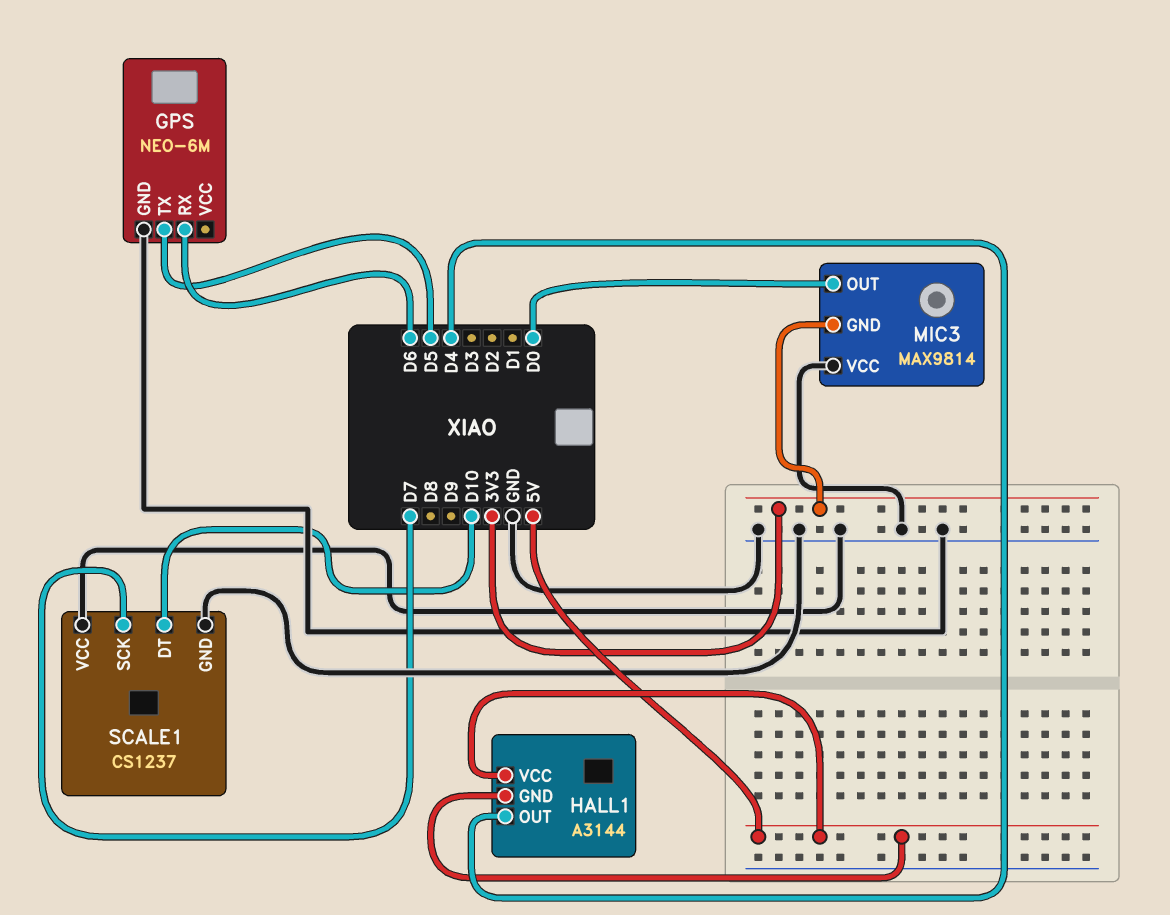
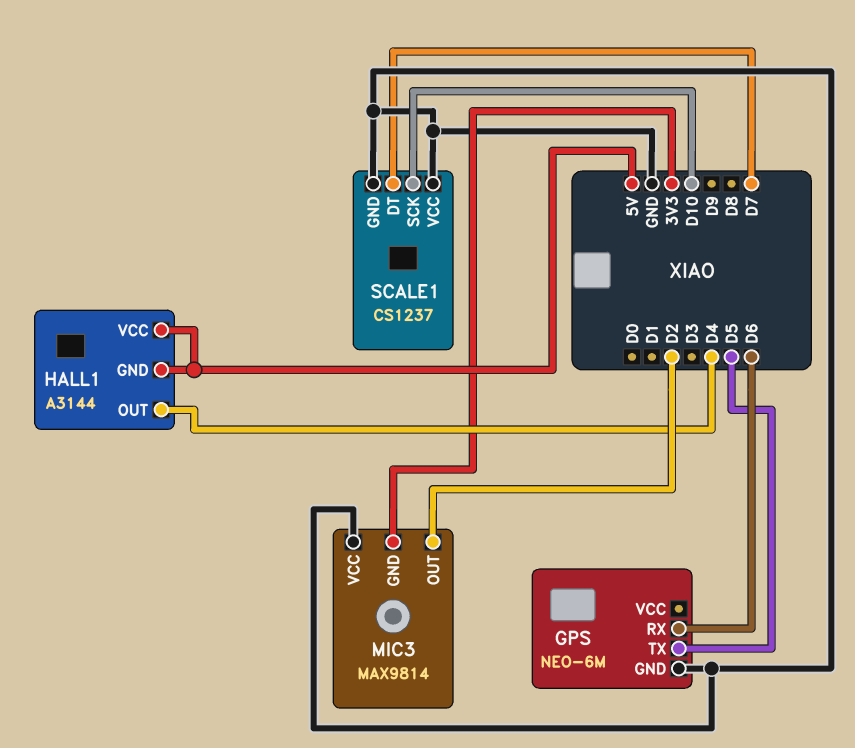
MIC3 pin OUT: D0 -> D2
SCALE1 pin DT: D10 -> D7
SCALE1 pin SCK: D7 -> D10

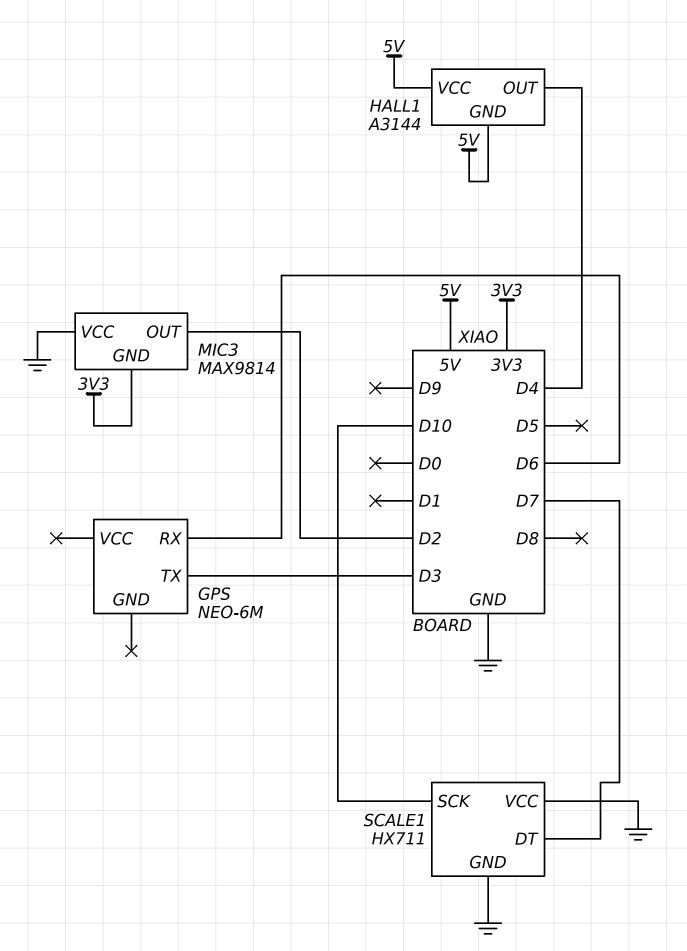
GPS pin GND: GND -> none
GPS pin TX: D5 -> D3
SCALE1: CS1237 -> HX711

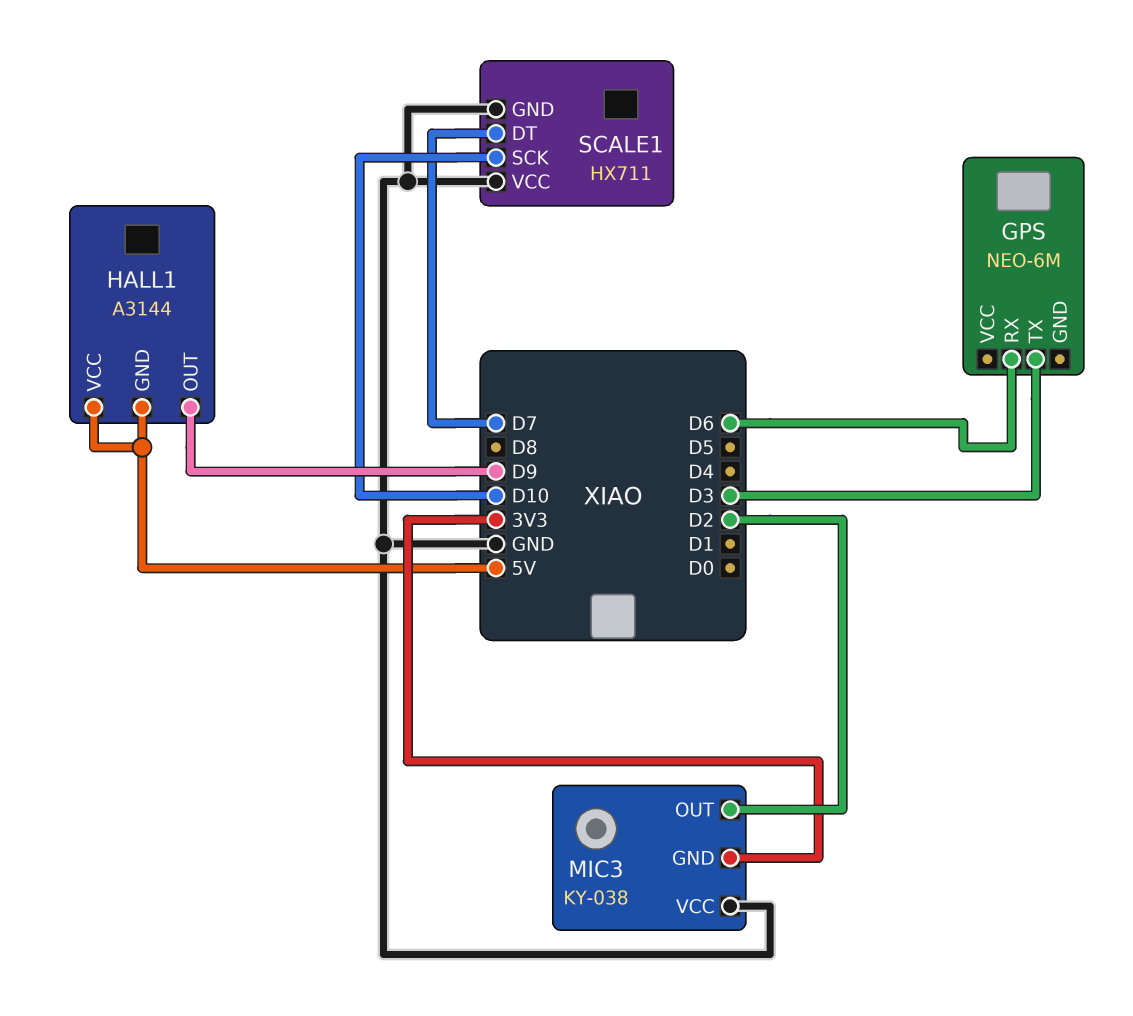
HALL1 pin OUT: D4 -> D9
MIC3: MAX9814 -> KY-038

